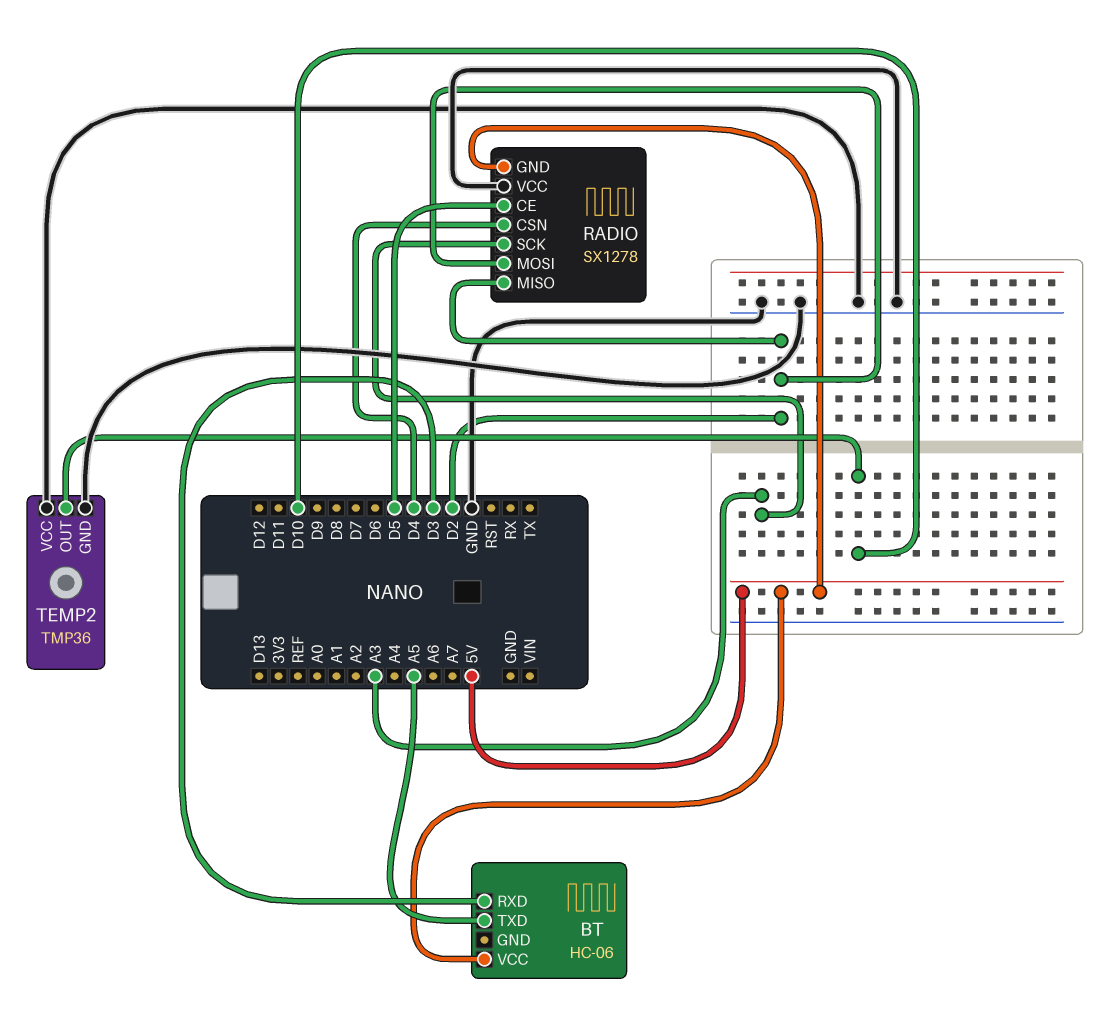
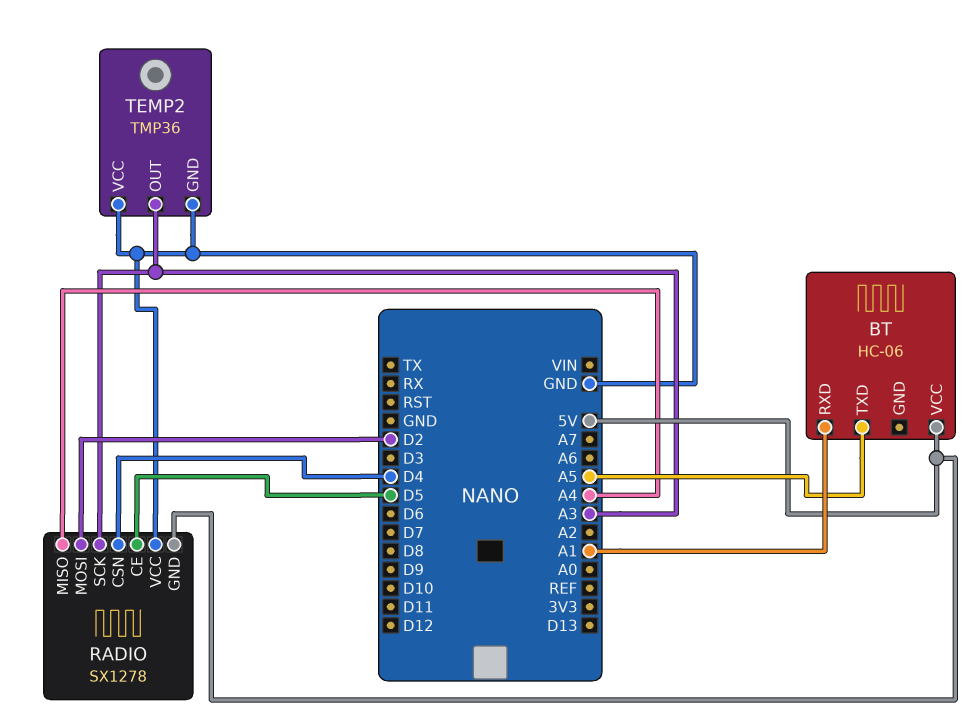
BT pin RXD: D3 -> A1
RADIO pin MISO: D2 -> A4
TEMP2 pin OUT: D10 -> A3

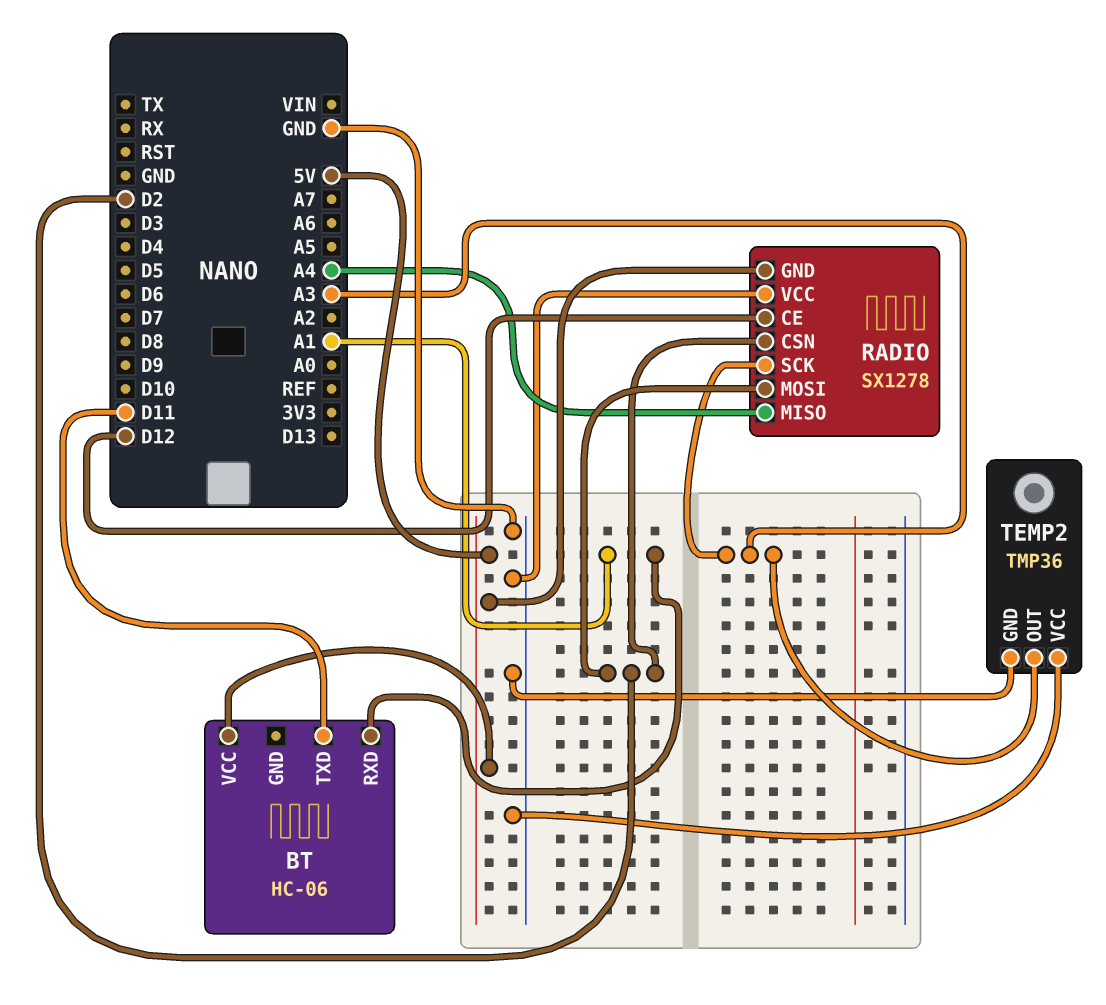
BT pin TXD: A5 -> D11
RADIO pin CE: D5 -> D12
RADIO pin CSN: D4 -> D2

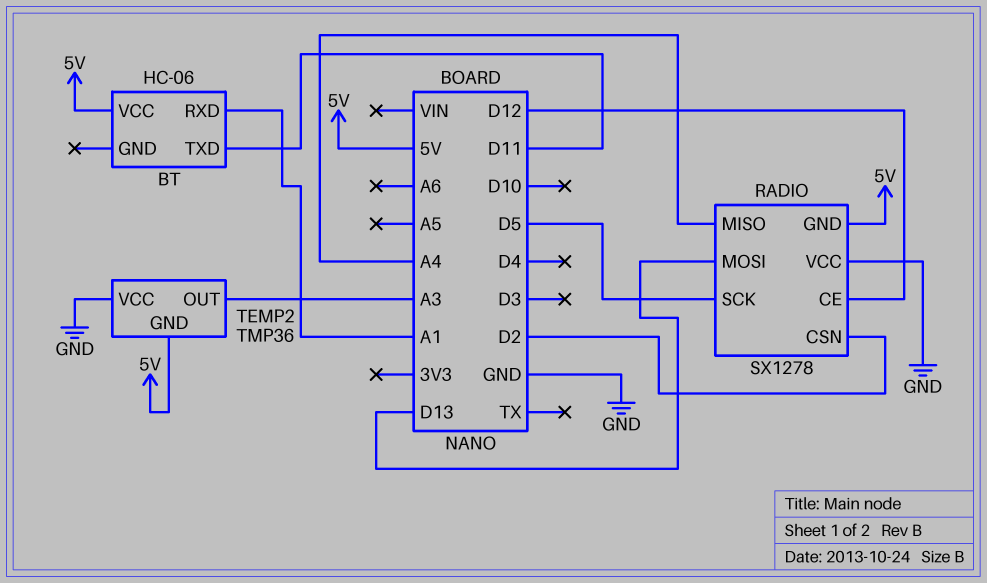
RADIO pin MOSI: D2 -> D13
RADIO pin SCK: A3 -> D5
TEMP2 pin GND: GND -> 5V

